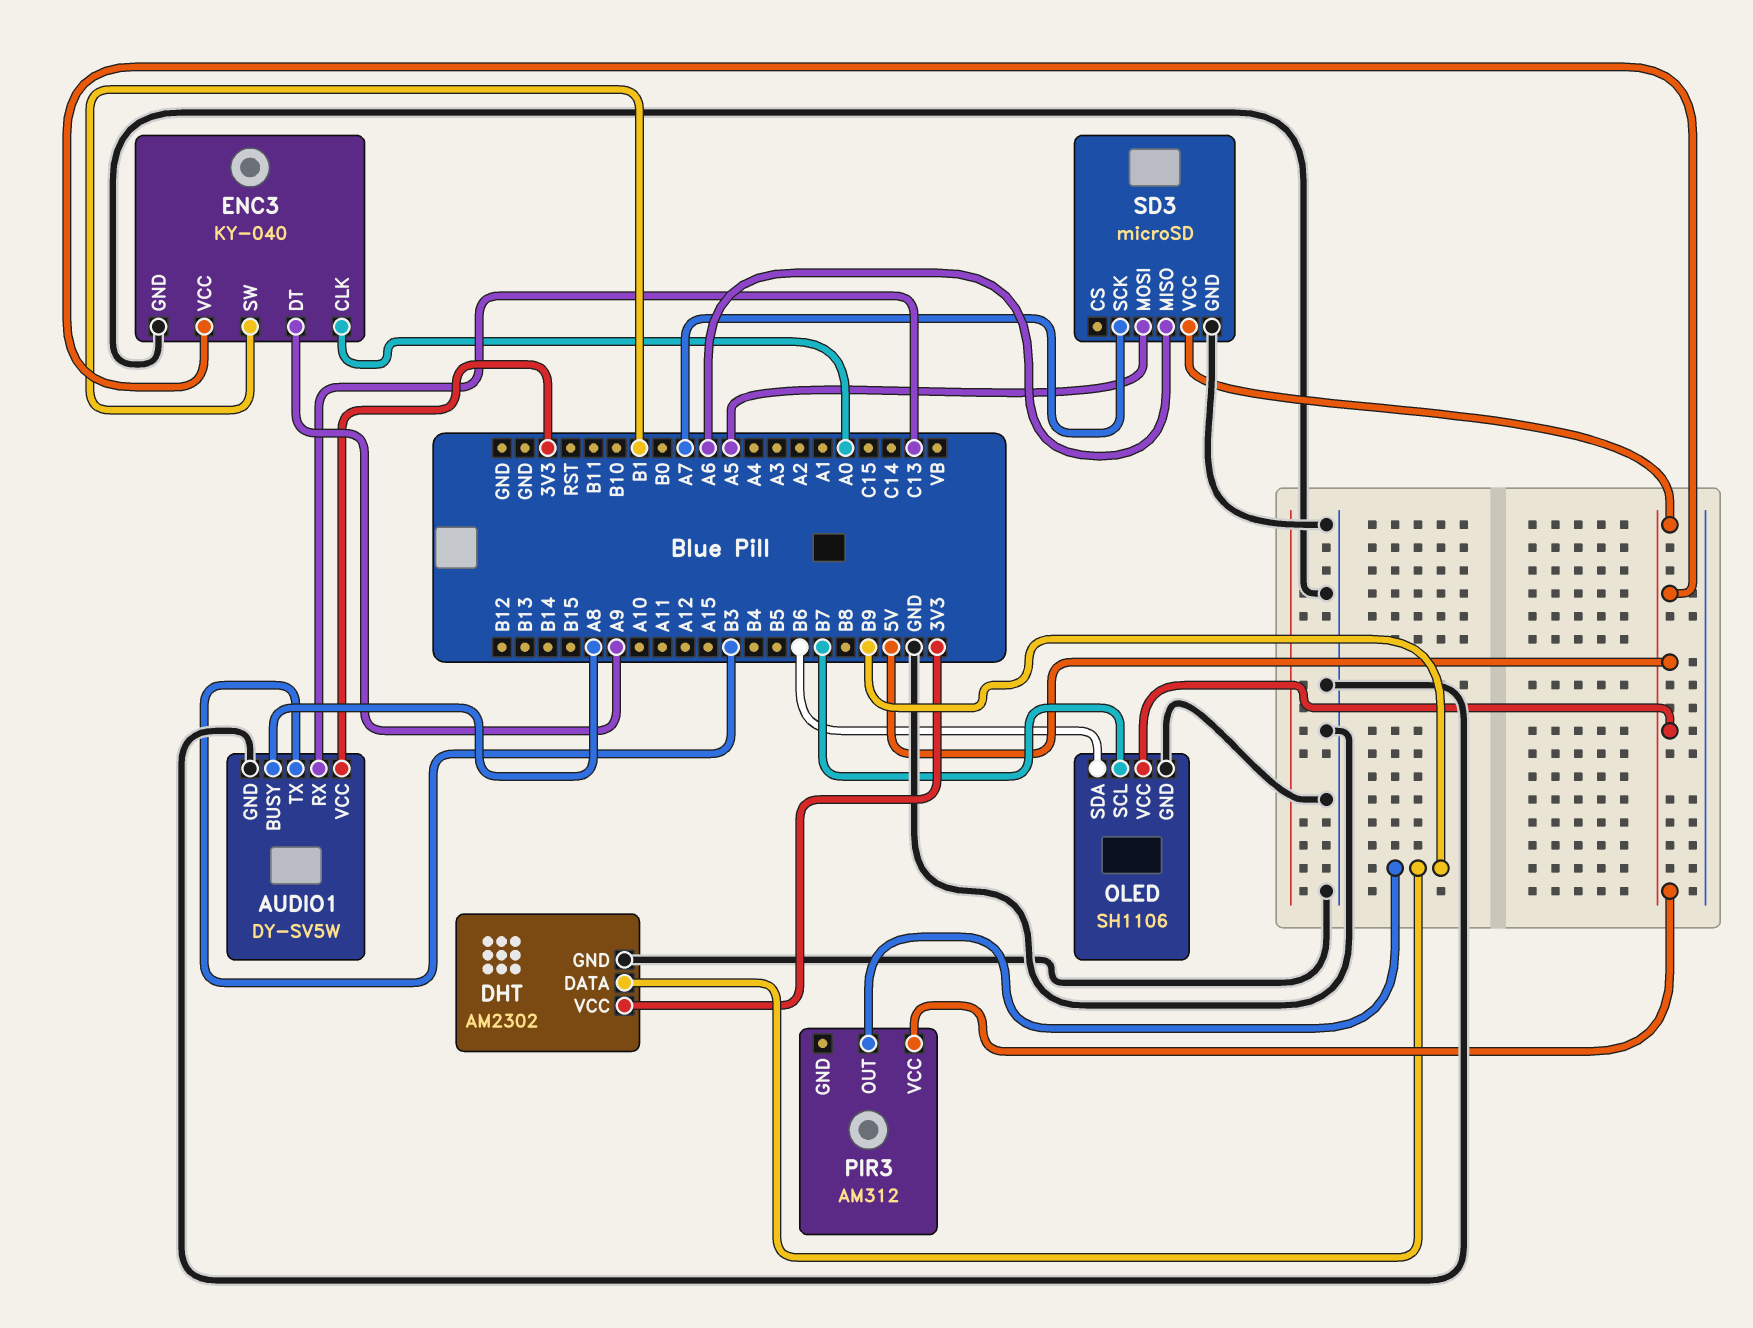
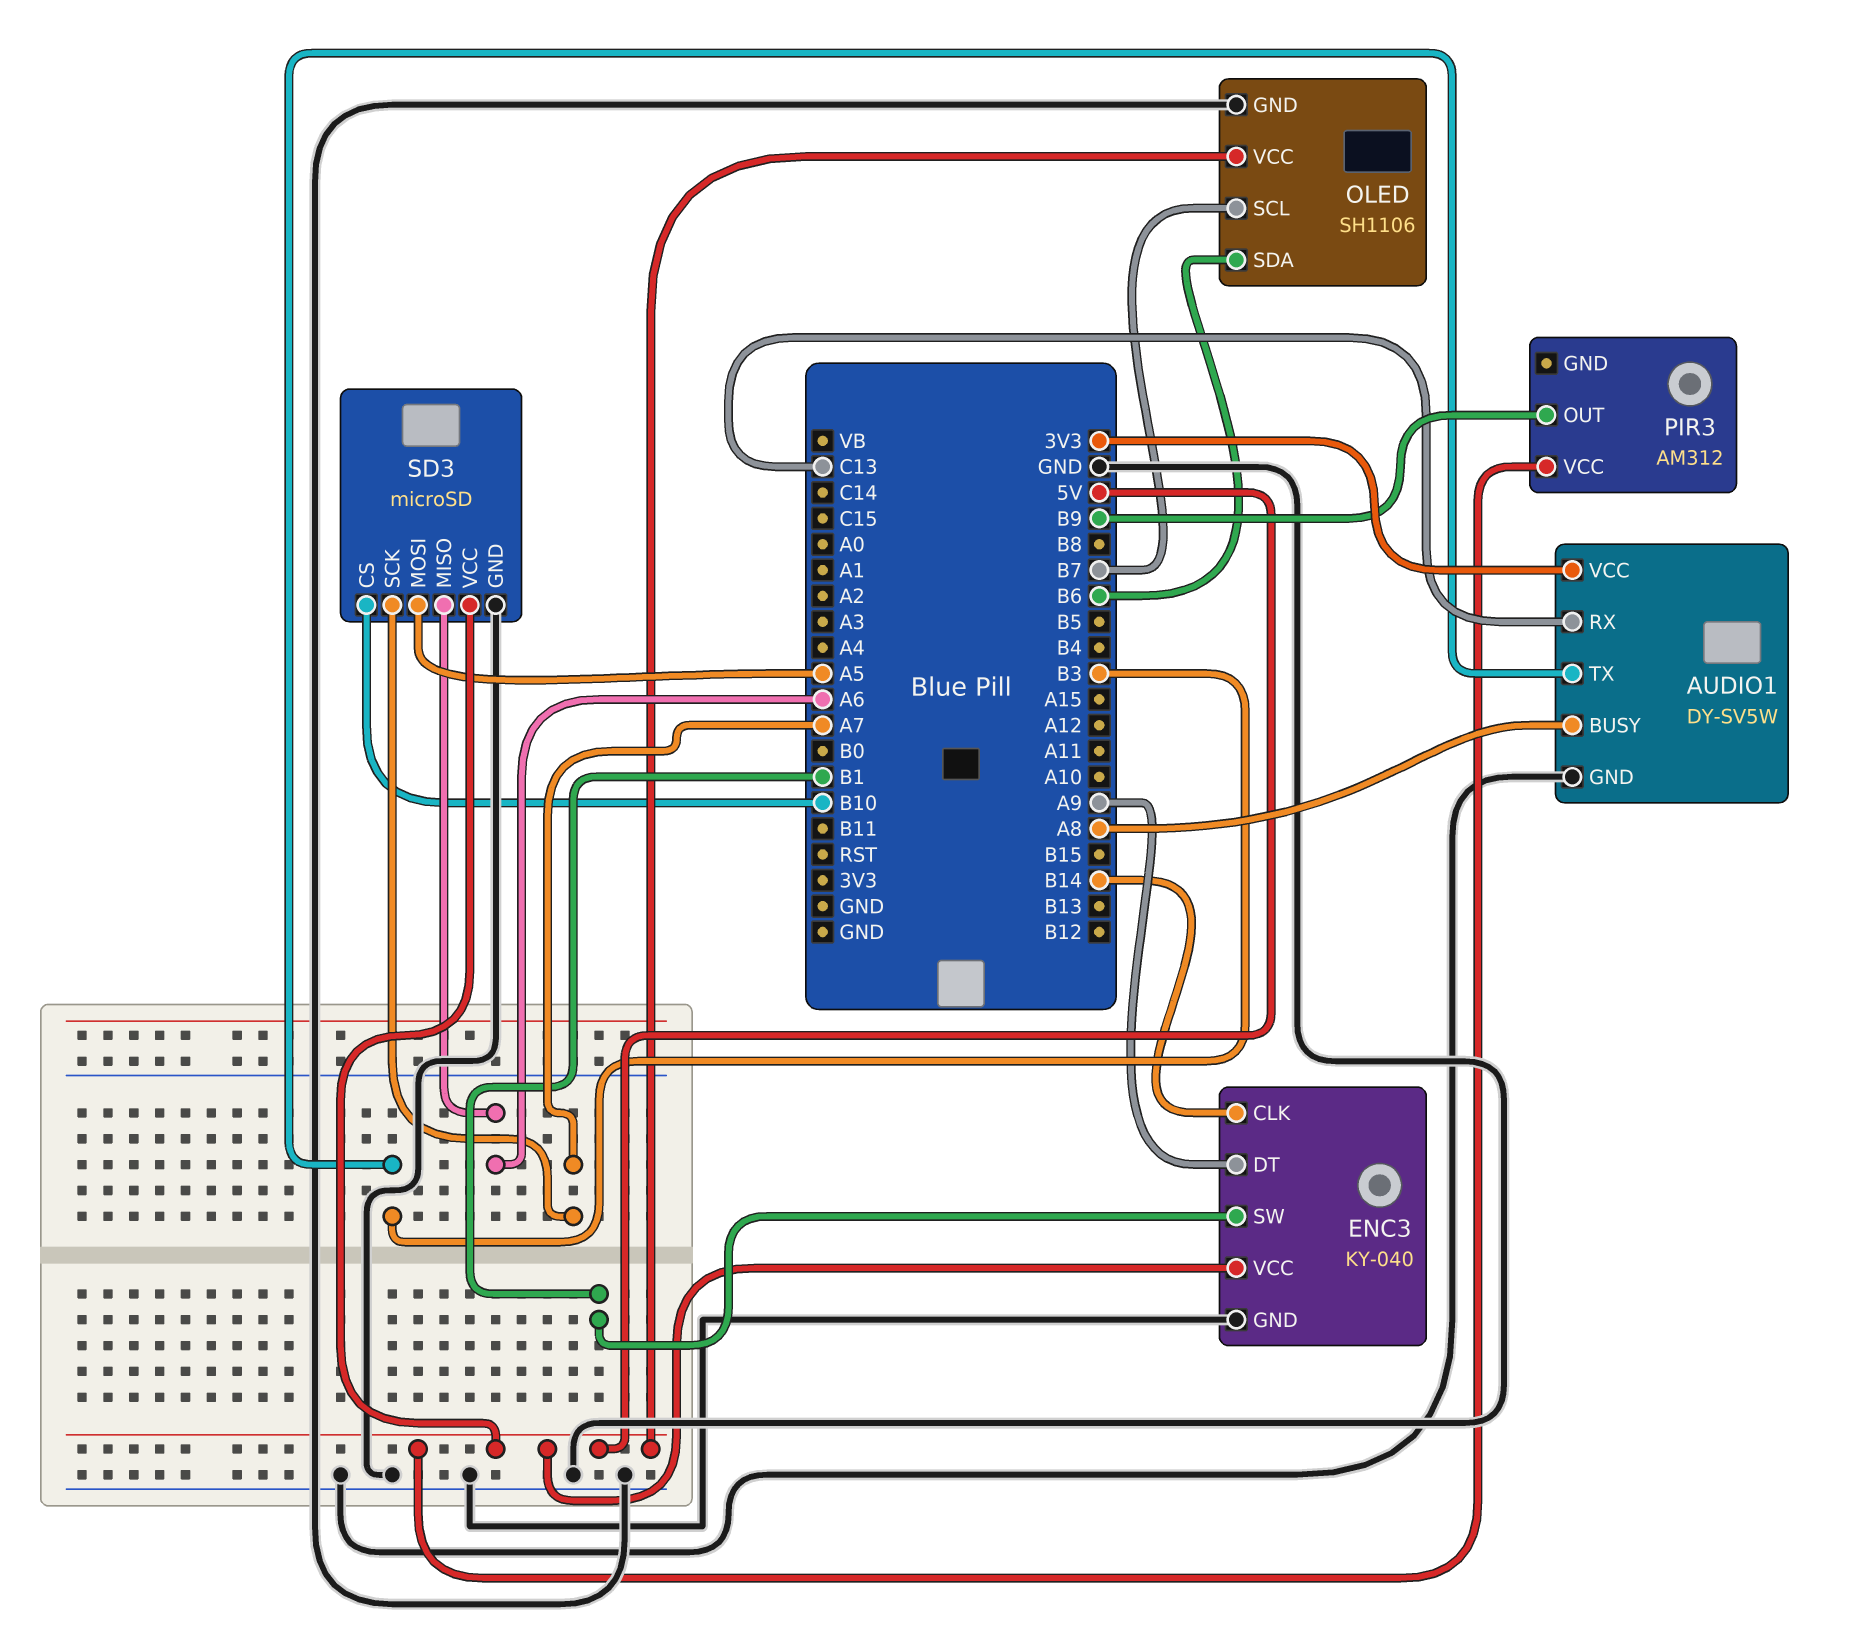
DHT: AM2302 -> none
DHT pin DATA: B9 -> none
DHT pin GND: GND -> none
DHT pin VCC: 3V3 -> none
ENC3 pin CLK: A0 -> B14
SD3 pin CS: none -> B10

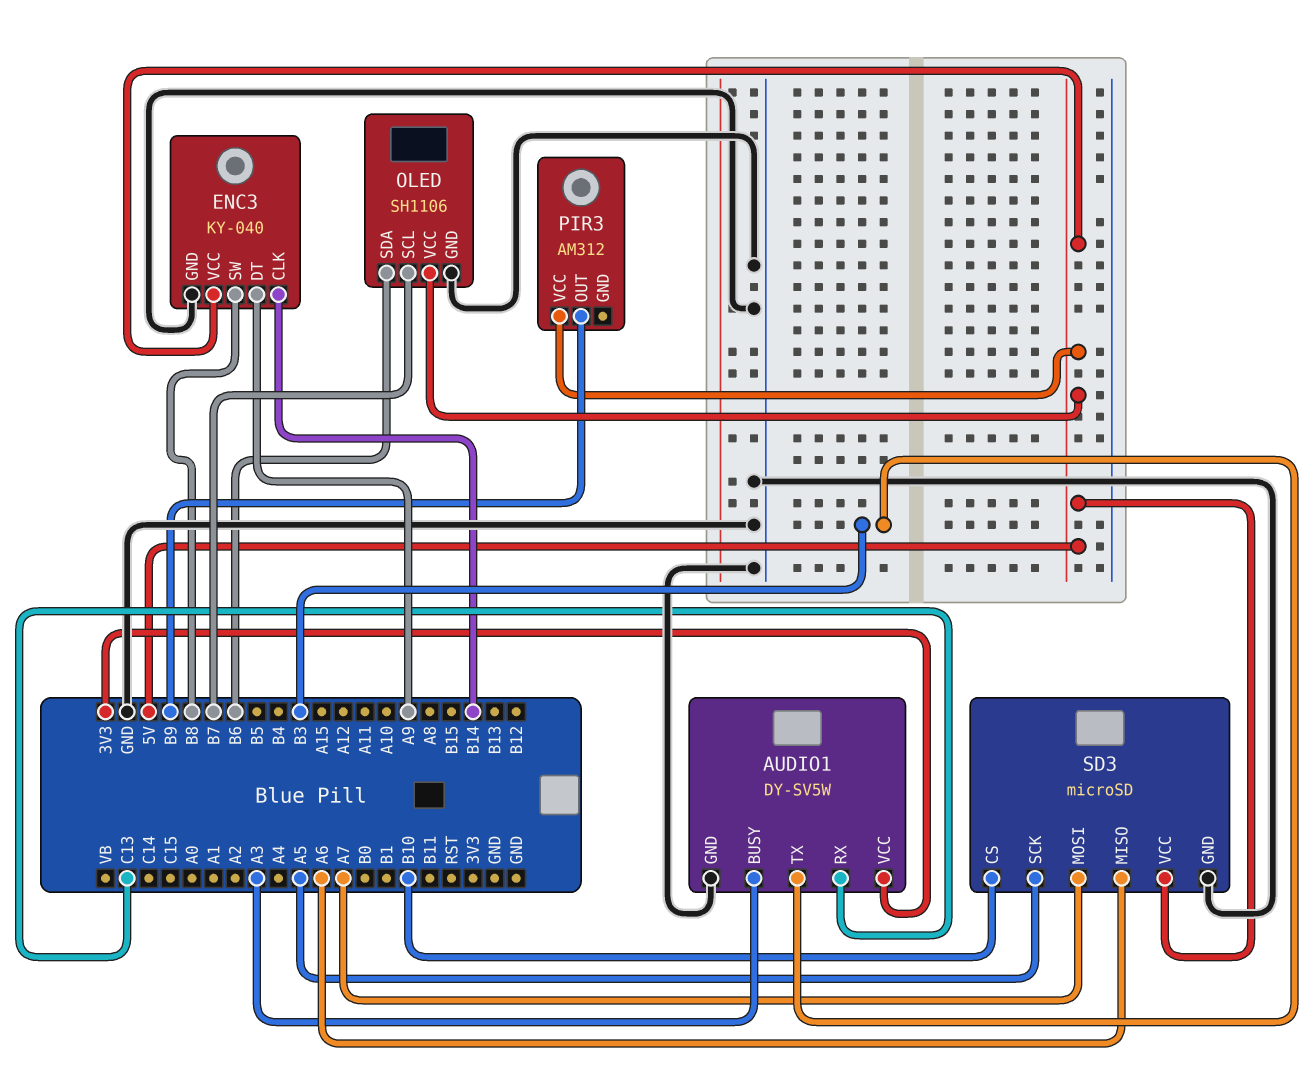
AUDIO1 pin BUSY: A8 -> A3
ENC3 pin SW: B1 -> B8
SD3 pin MOSI: A5 -> A7
SD3 pin SCK: A7 -> A5

